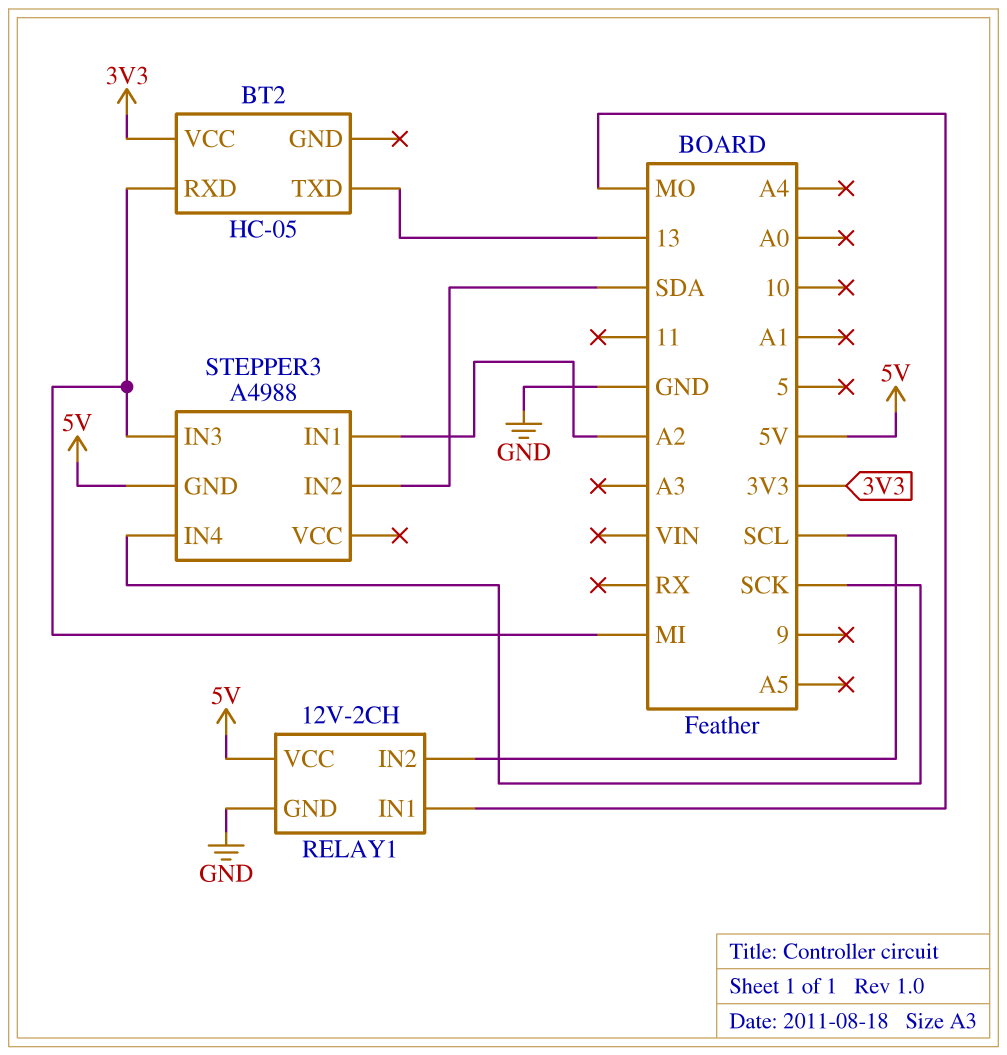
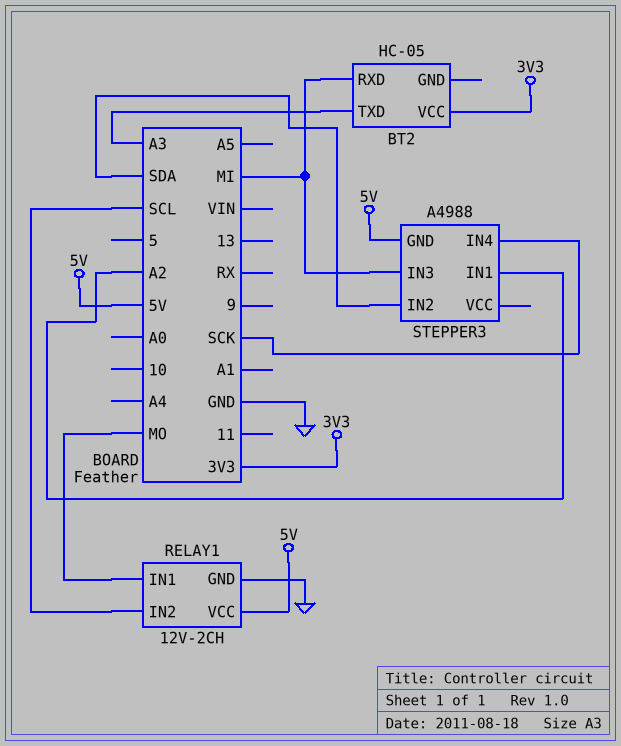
BT2 pin TXD: 13 -> A3

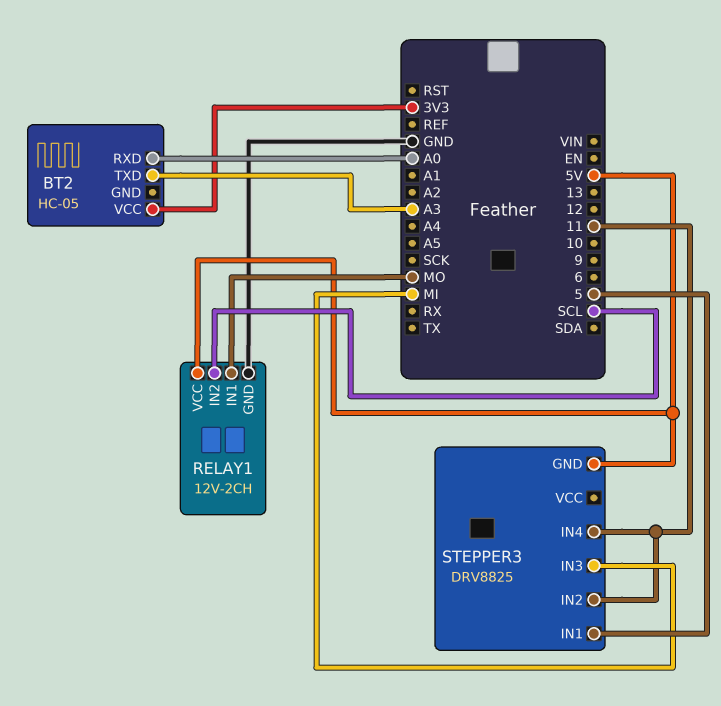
BT2 pin RXD: MI -> A0
STEPPER3: A4988 -> DRV8825
STEPPER3 pin IN1: A2 -> 5
STEPPER3 pin IN2: SDA -> 11
STEPPER3 pin IN4: SCK -> 11

